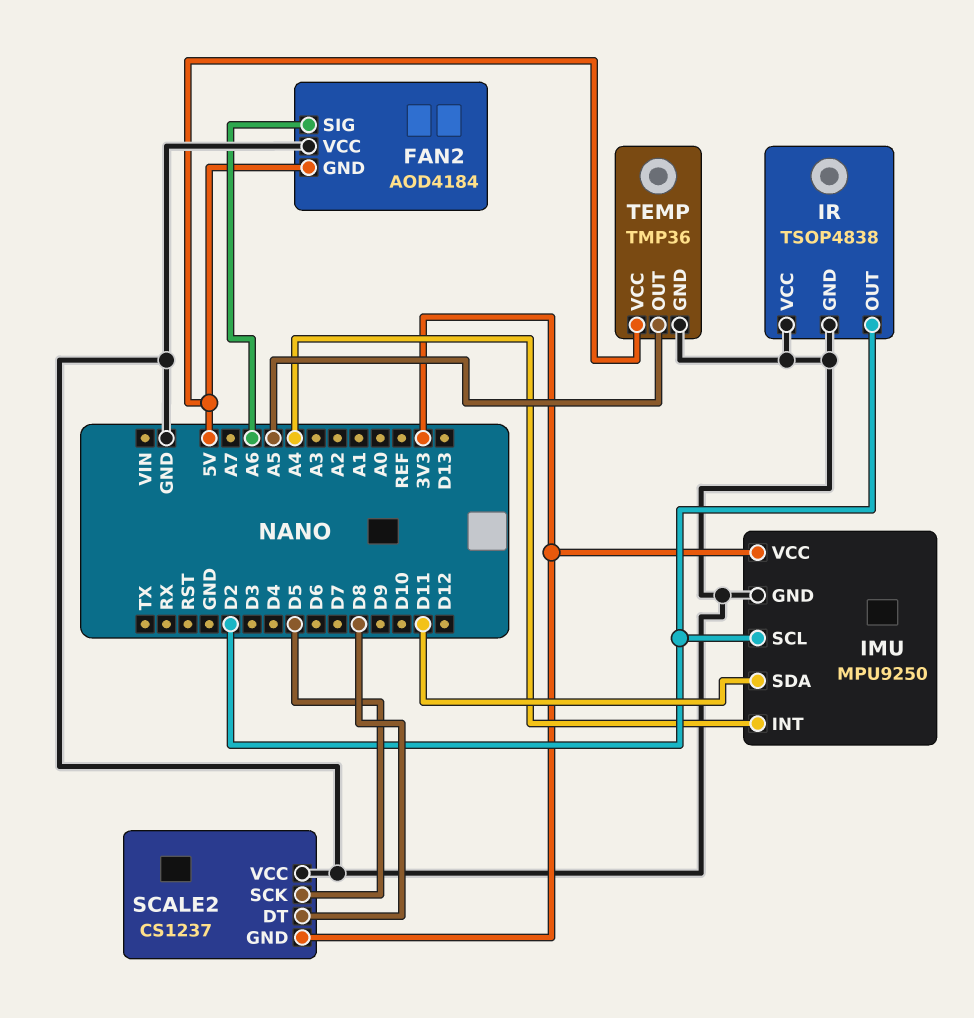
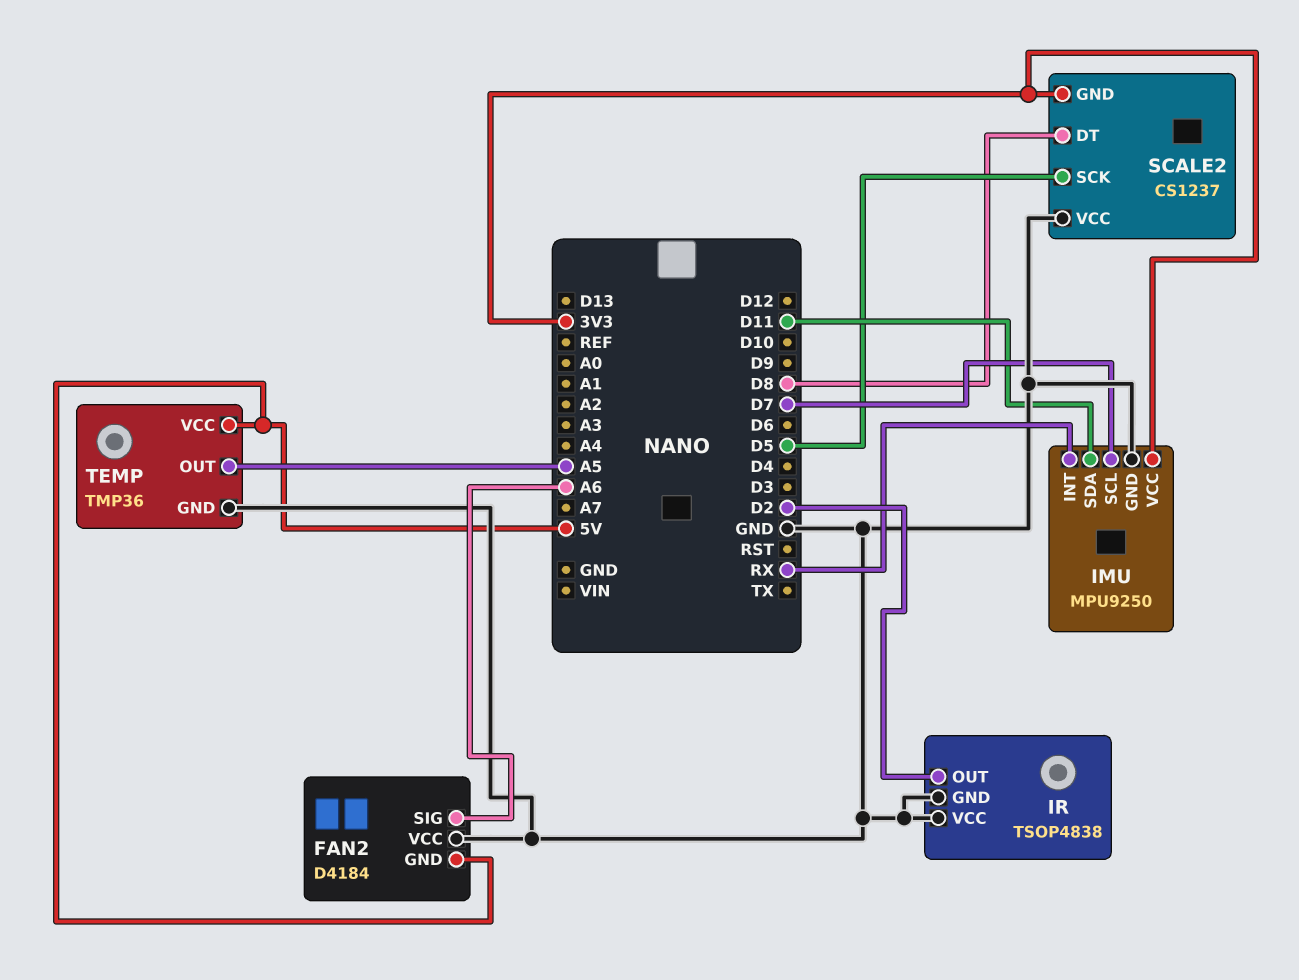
FAN2: AOD4184 -> D4184
IMU pin INT: A4 -> RX
IMU pin SCL: D2 -> D7

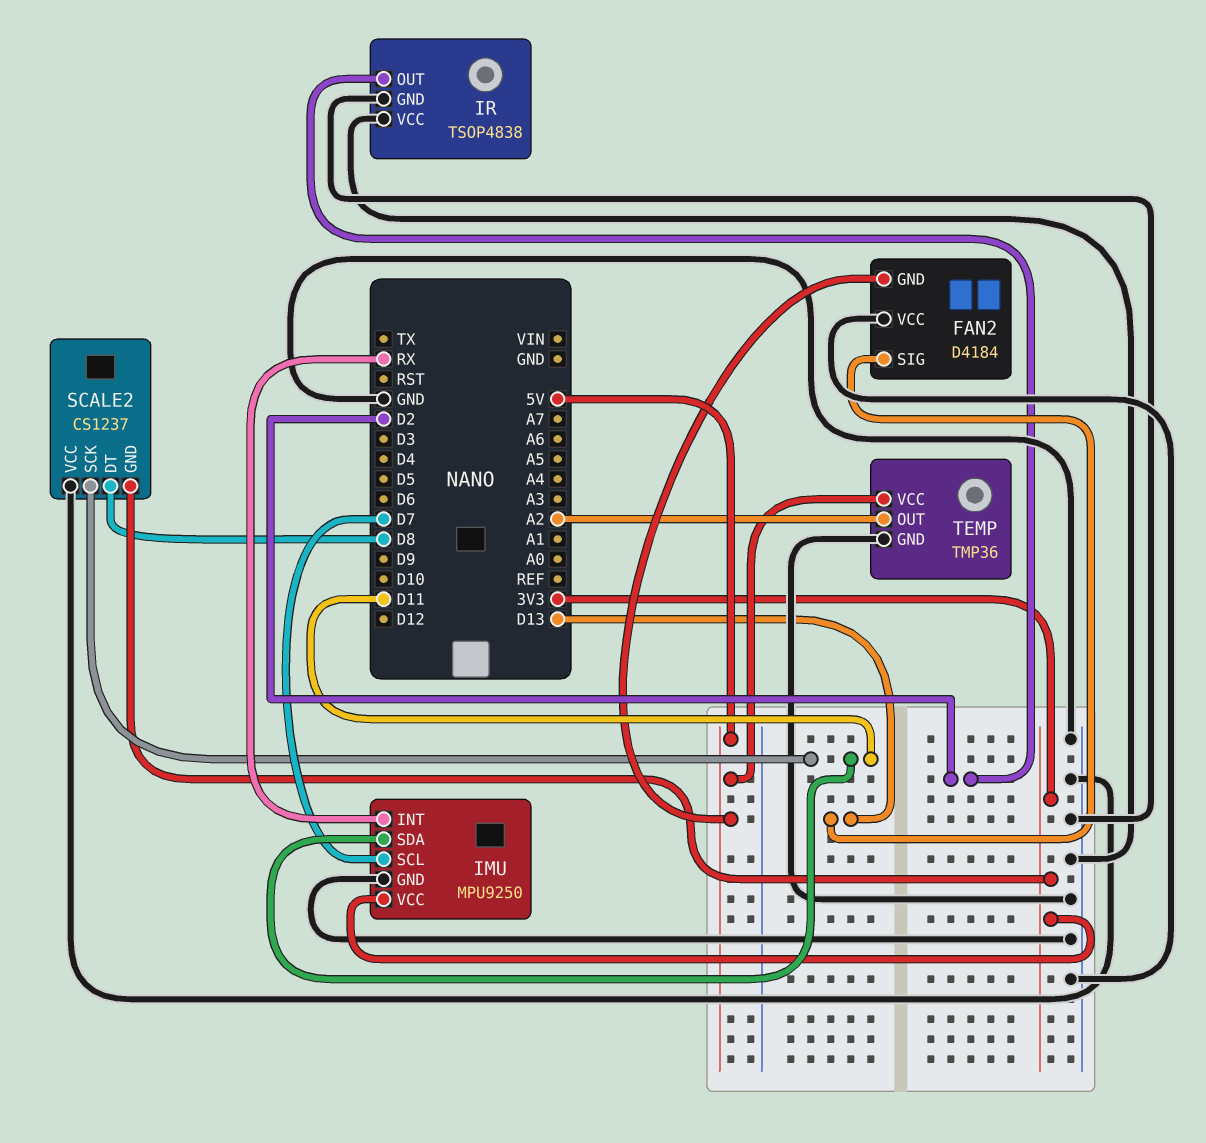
FAN2 pin SIG: A6 -> D13
SCALE2 pin SCK: D5 -> D11
TEMP pin OUT: A5 -> A2

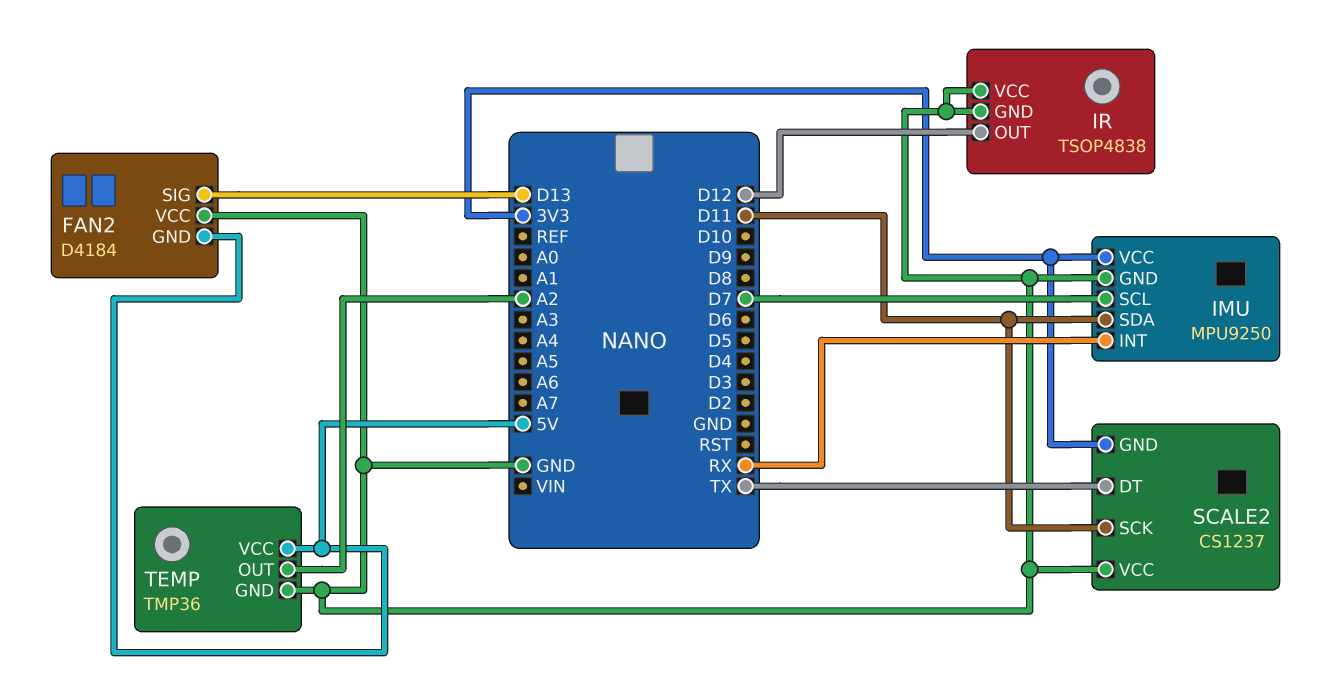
IR pin OUT: D2 -> D12
SCALE2 pin DT: D8 -> TX

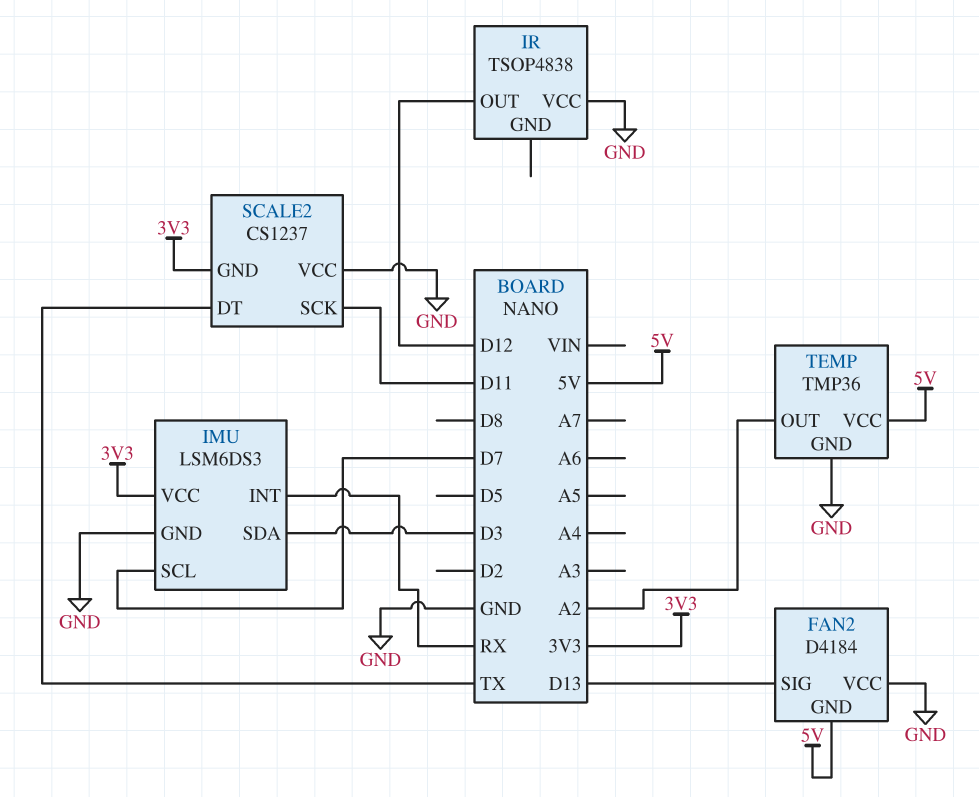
IMU: MPU9250 -> LSM6DS3
IMU pin SDA: D11 -> D3
IR pin GND: GND -> none

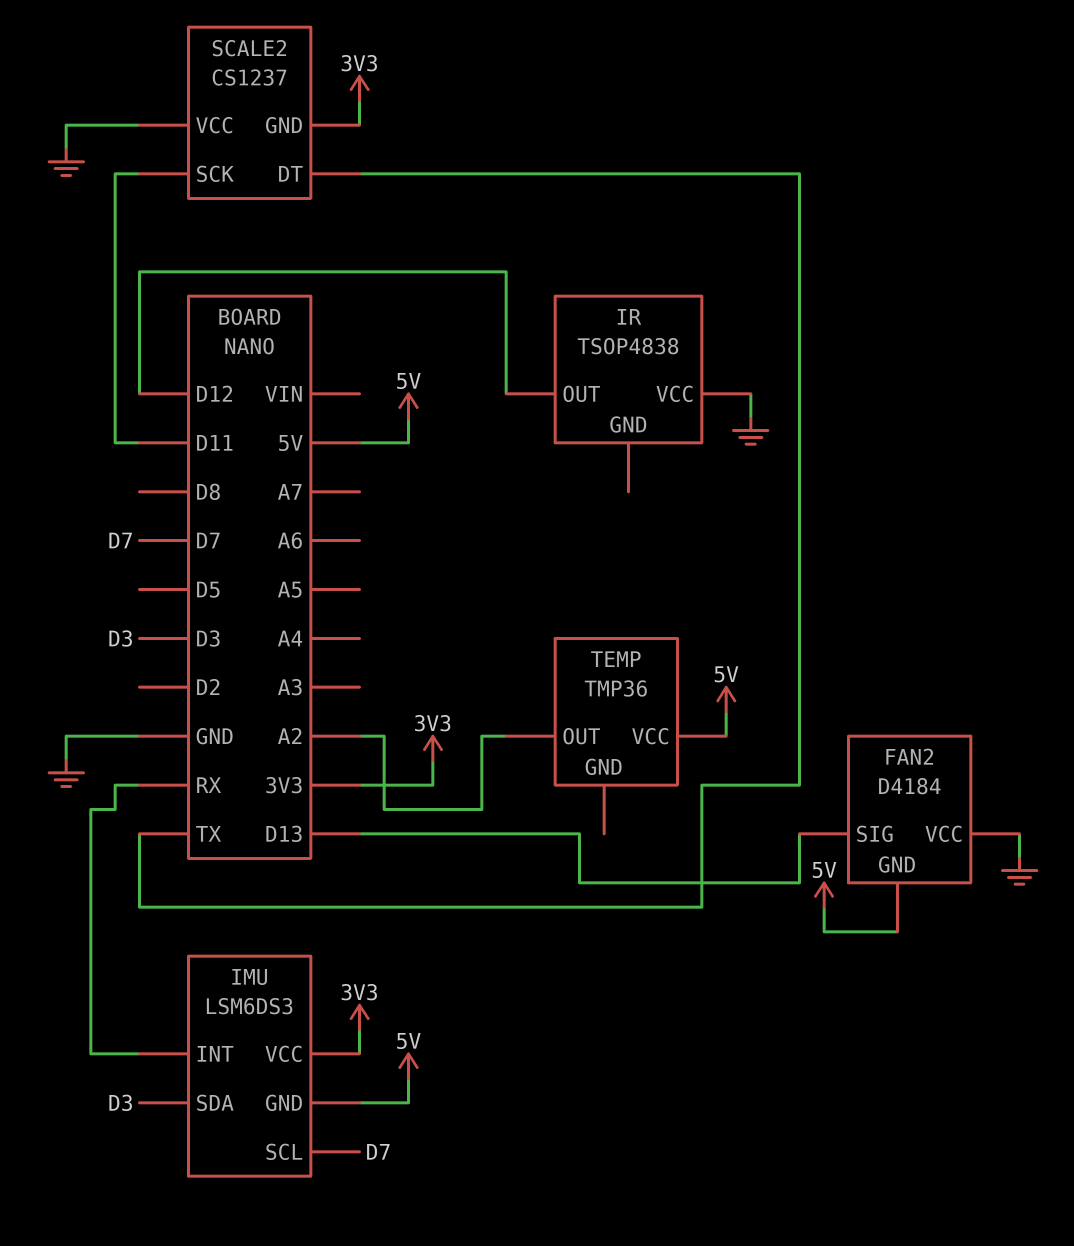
IMU pin GND: GND -> 5V
TEMP pin GND: GND -> none

